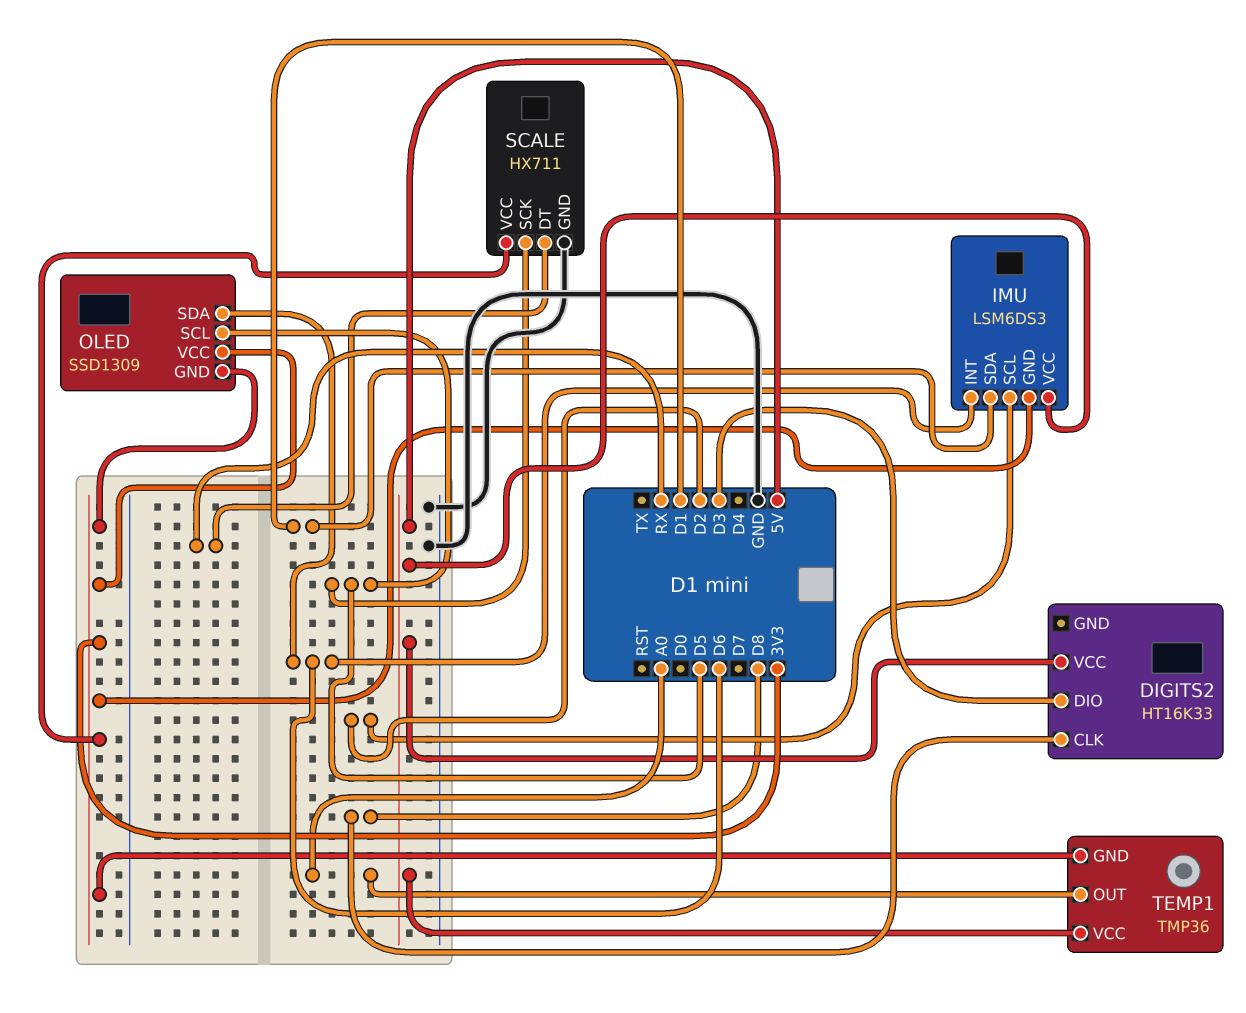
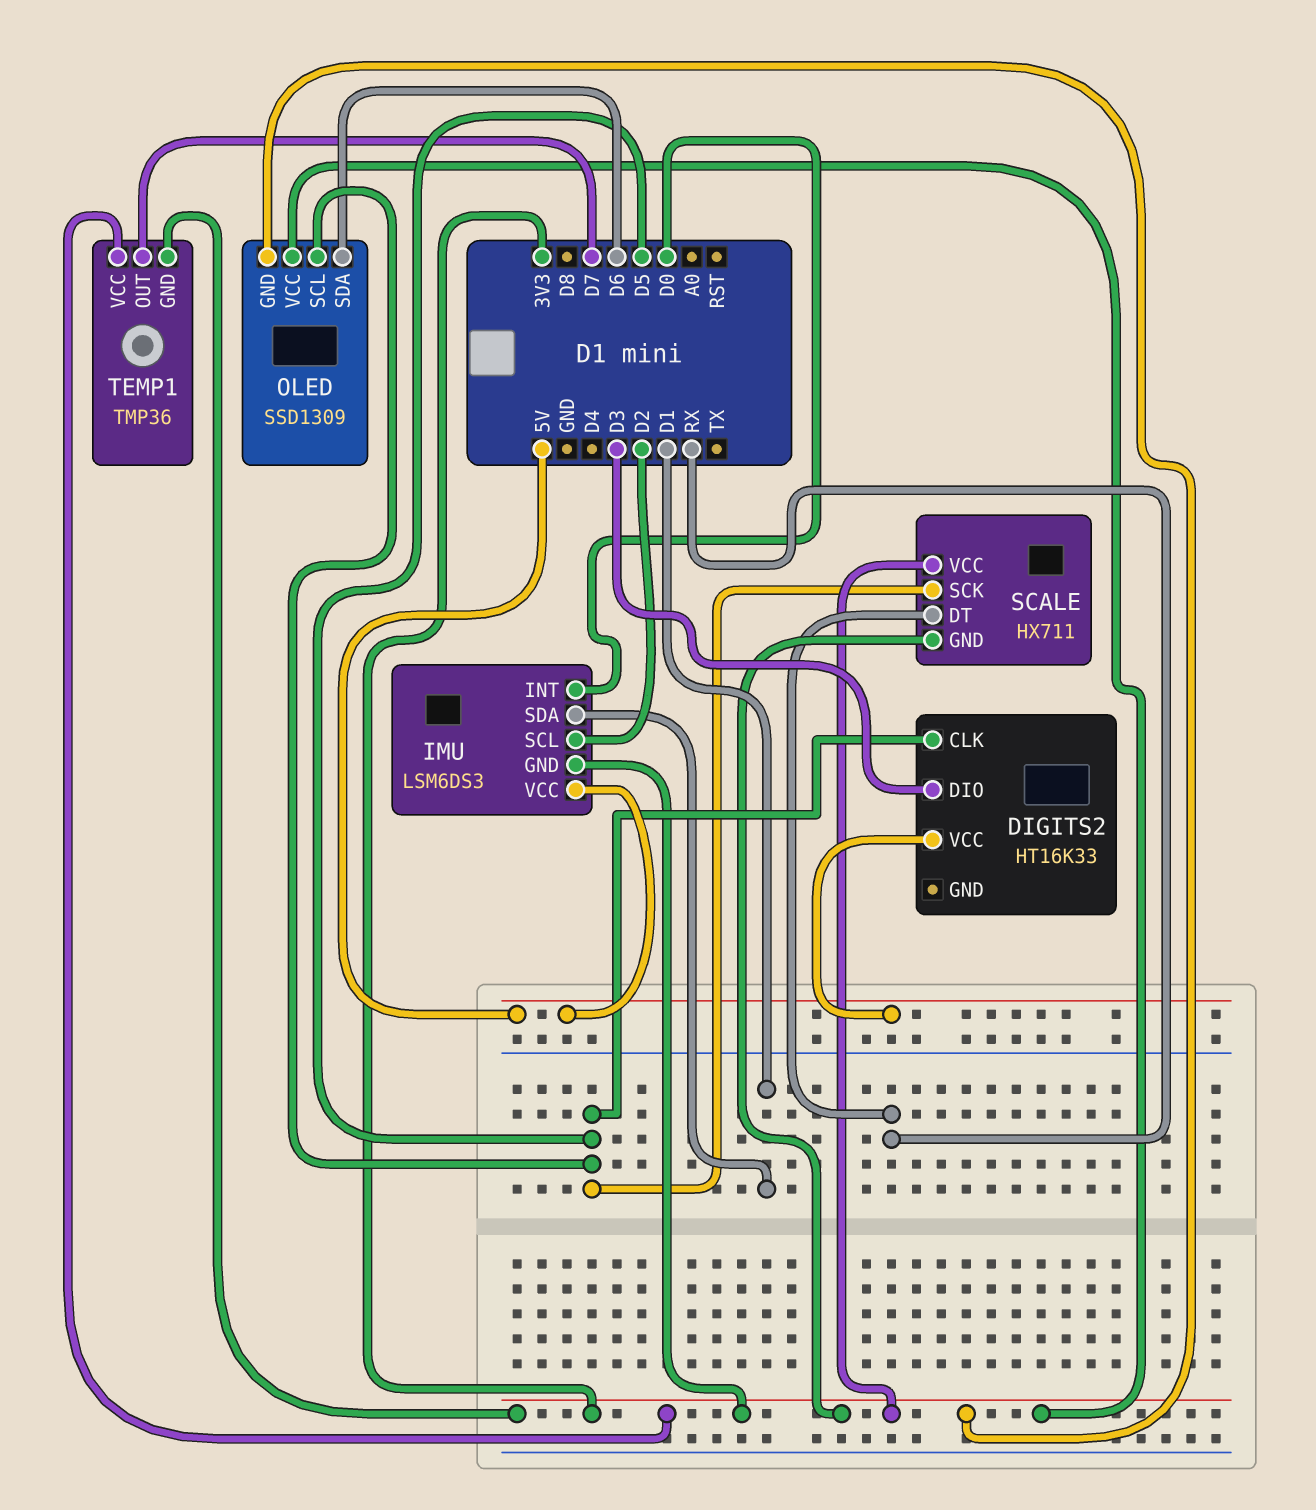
DIGITS2 pin CLK: D8 -> D5
IMU pin INT: D6 -> D0
SCALE pin GND: GND -> 3V3
TEMP1 pin OUT: A0 -> D7
TEMP1 pin VCC: 5V -> 3V3

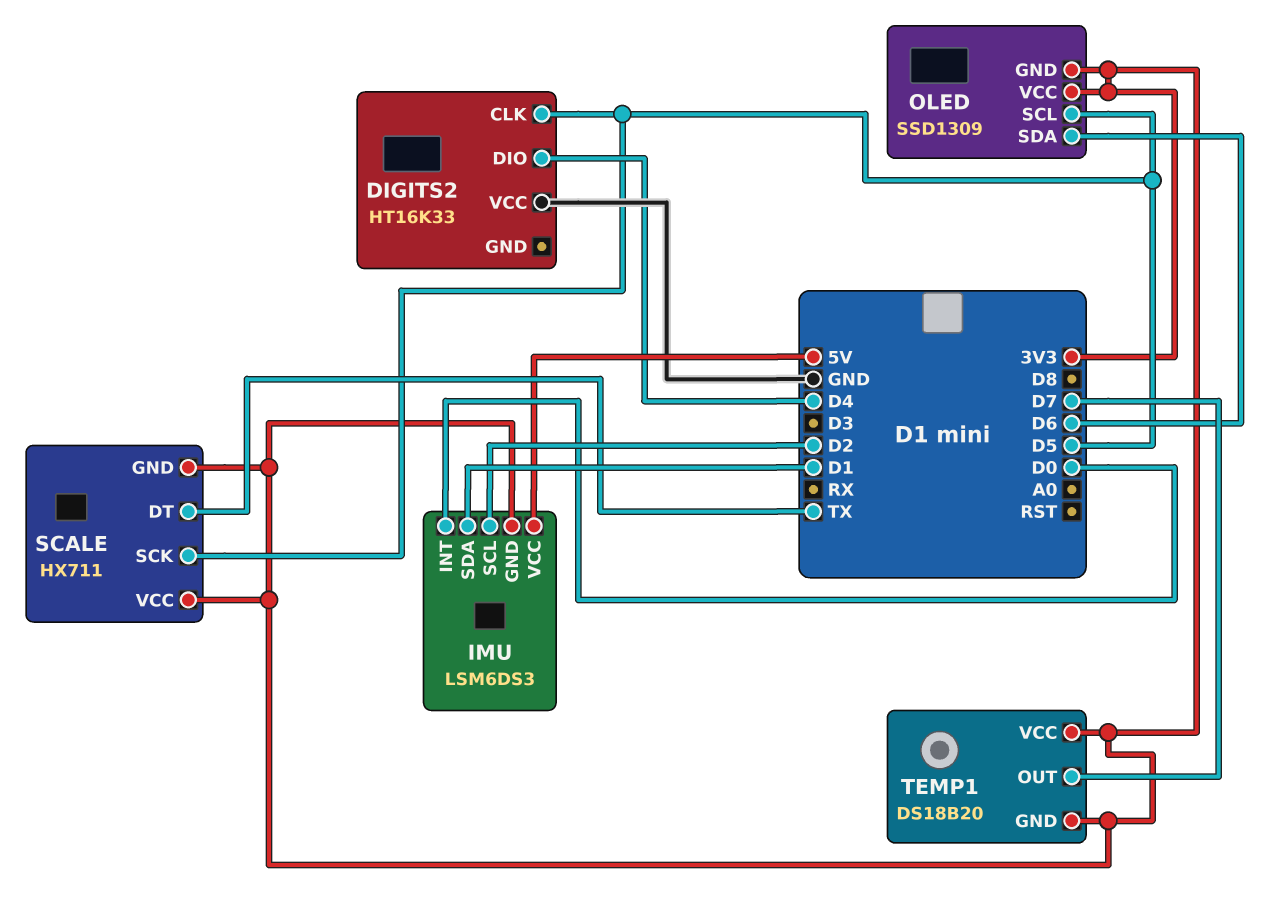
DIGITS2 pin DIO: D3 -> D4
DIGITS2 pin VCC: 5V -> GND
SCALE pin DT: RX -> TX
TEMP1: TMP36 -> DS18B20

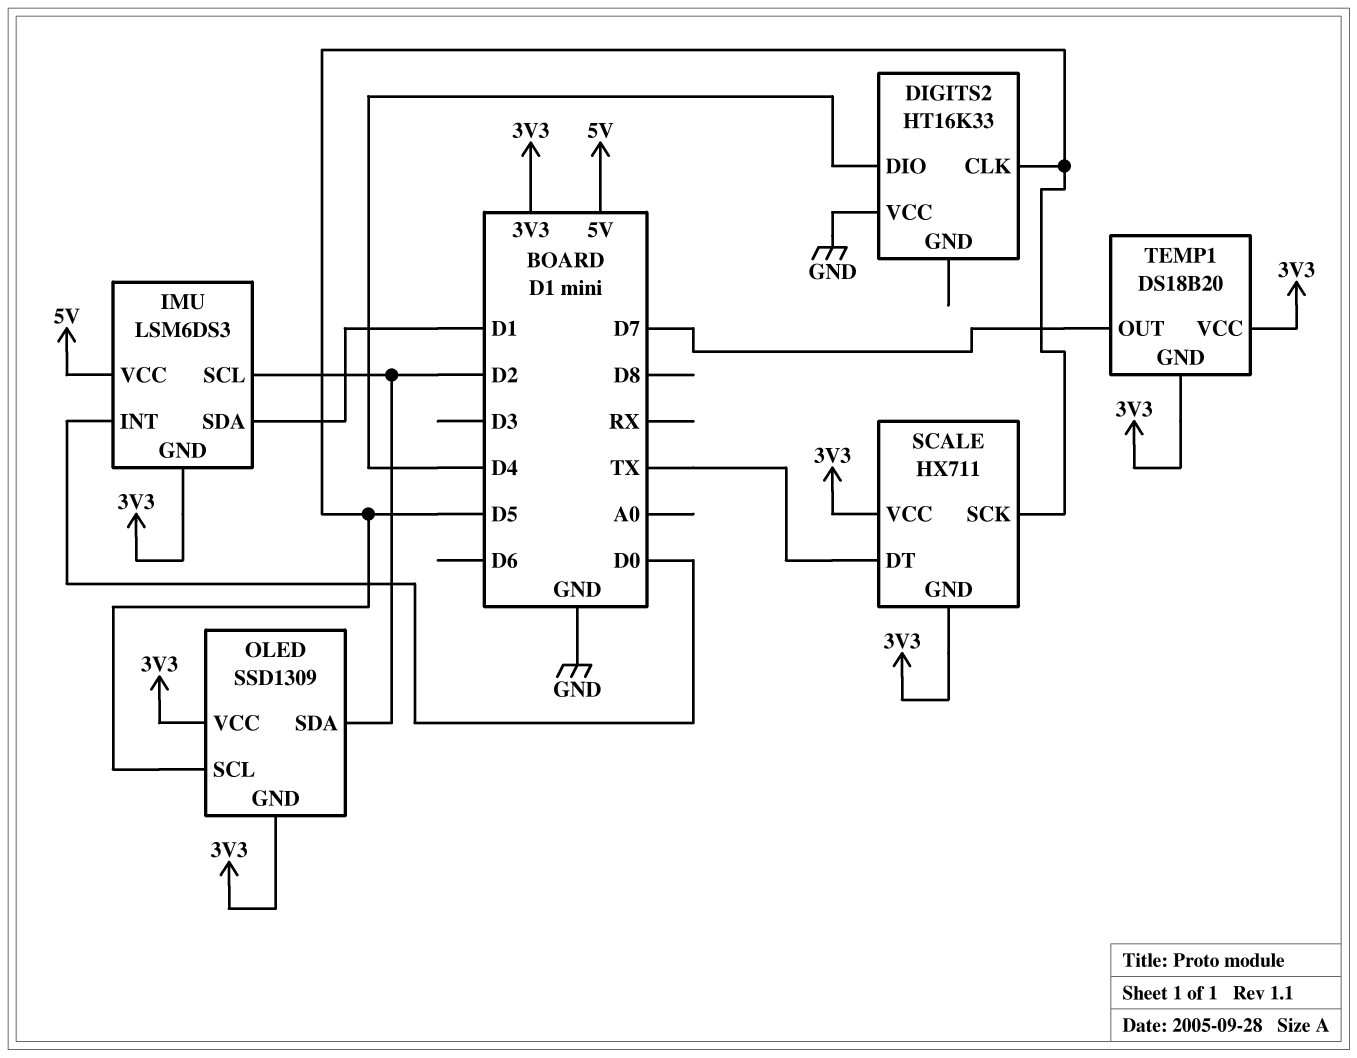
OLED pin SDA: D6 -> D2

